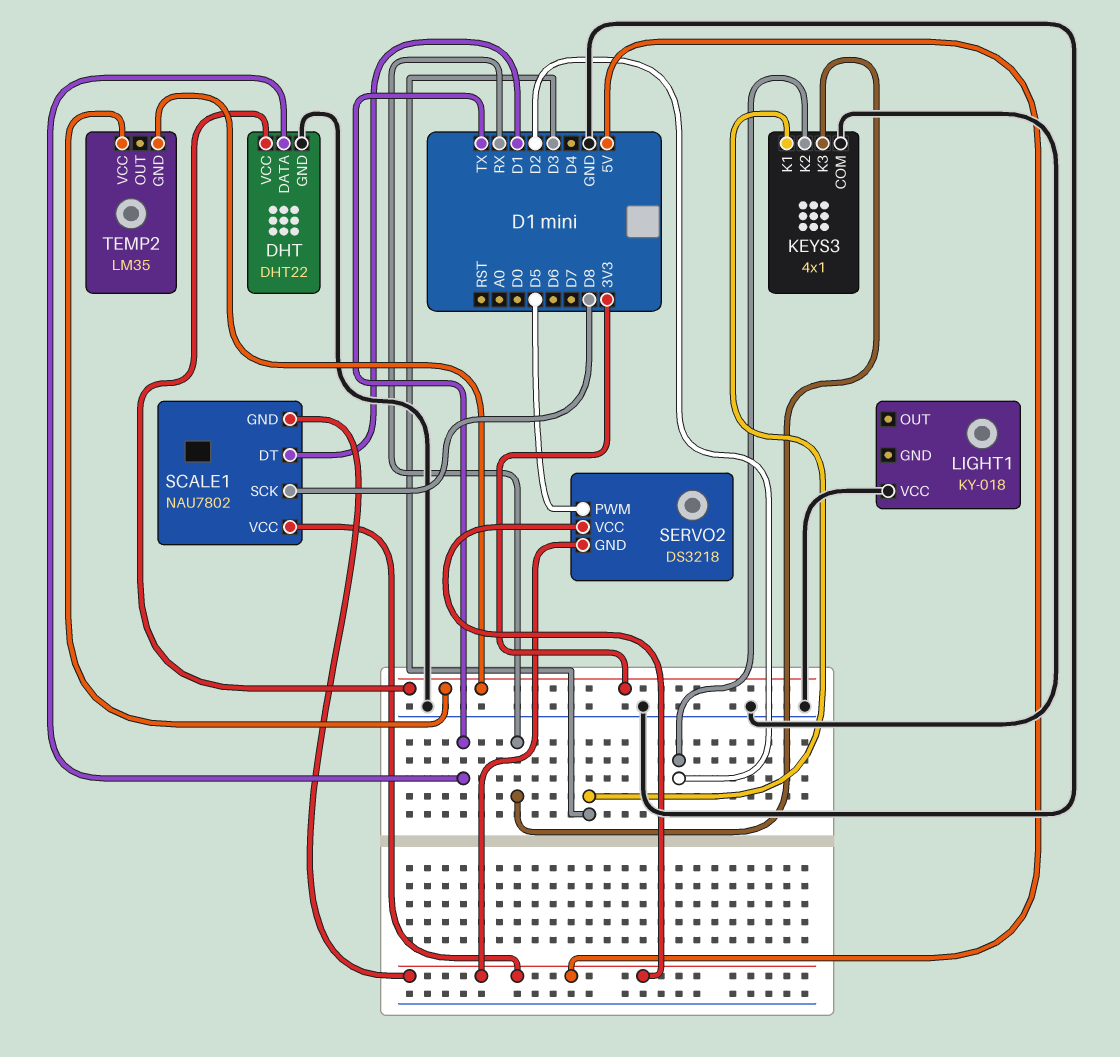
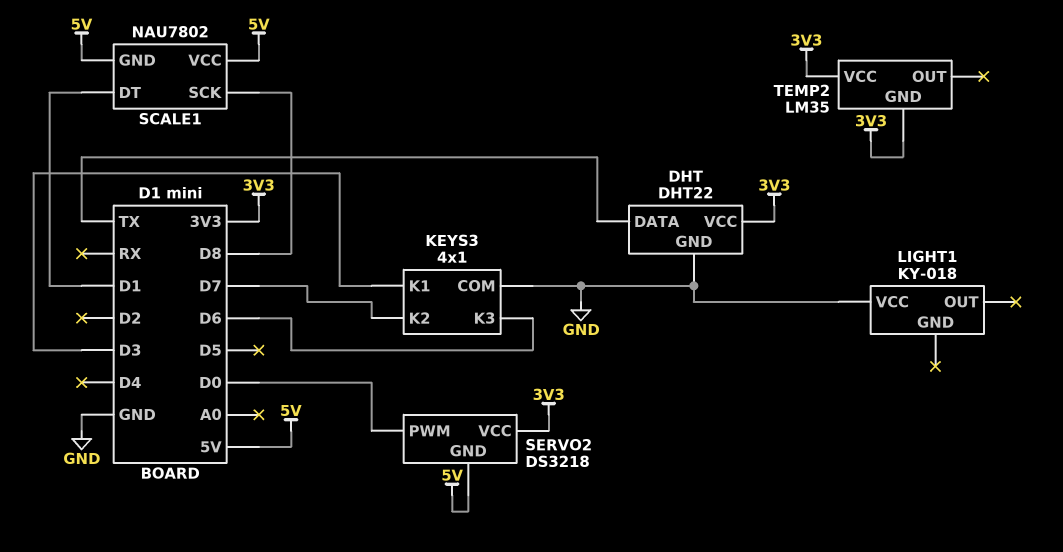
KEYS3 pin K2: D2 -> D7
KEYS3 pin K3: RX -> D6
SERVO2 pin PWM: D5 -> D0
SERVO2 pin VCC: 5V -> 3V3

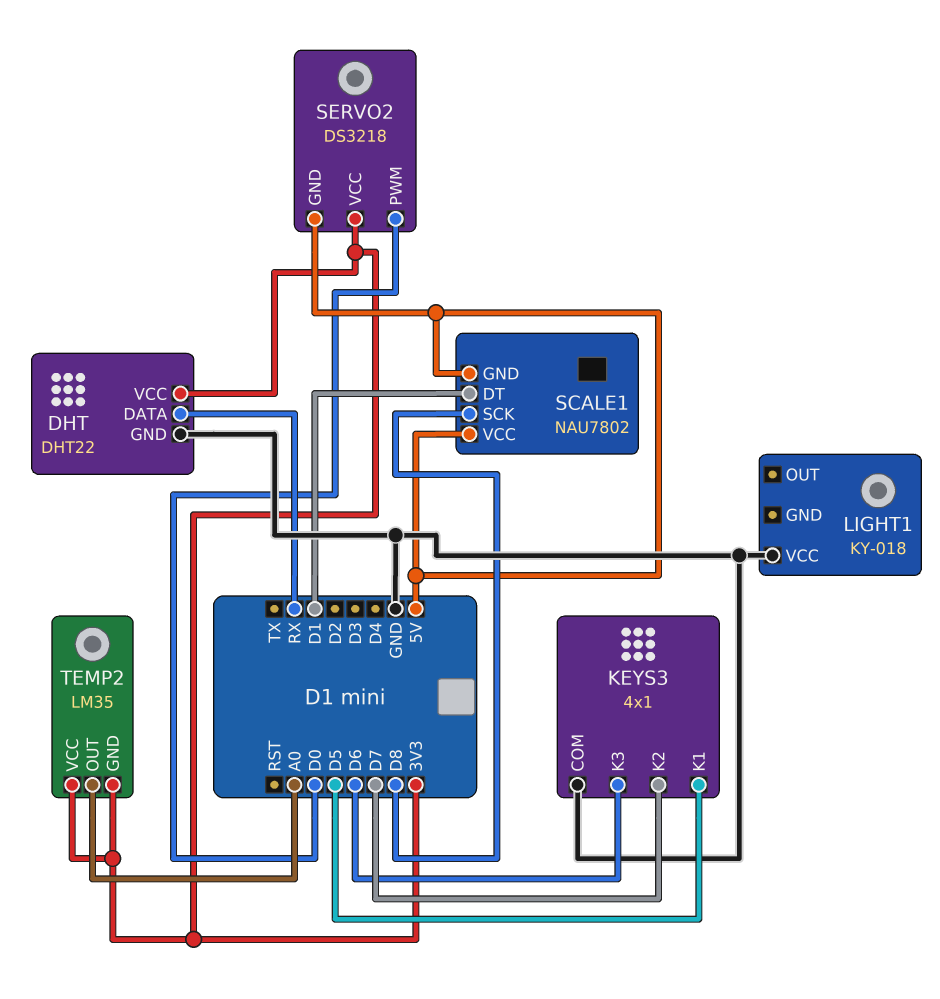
DHT pin DATA: TX -> RX
KEYS3 pin K1: D3 -> D5
TEMP2 pin OUT: none -> A0

